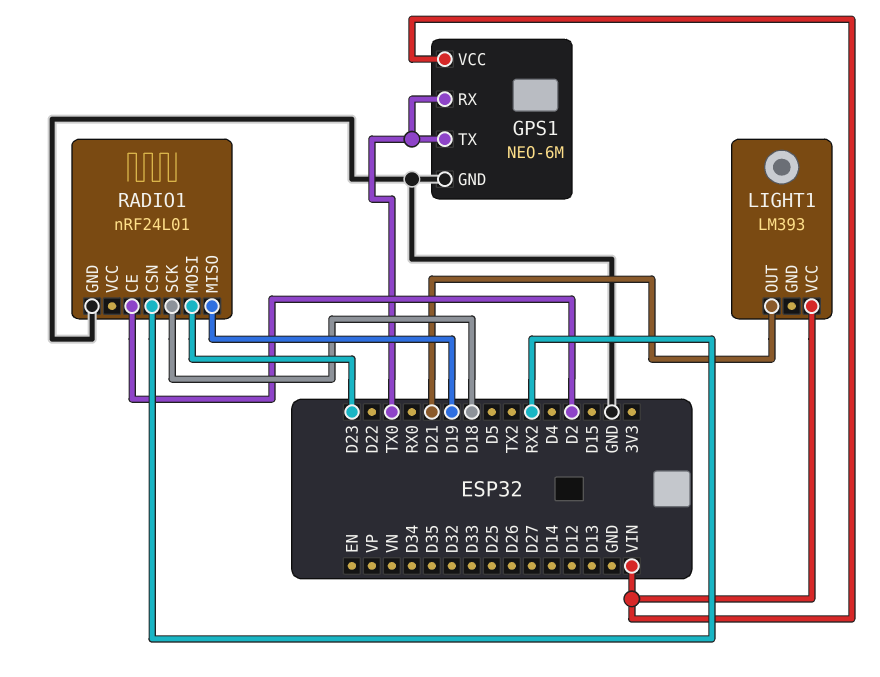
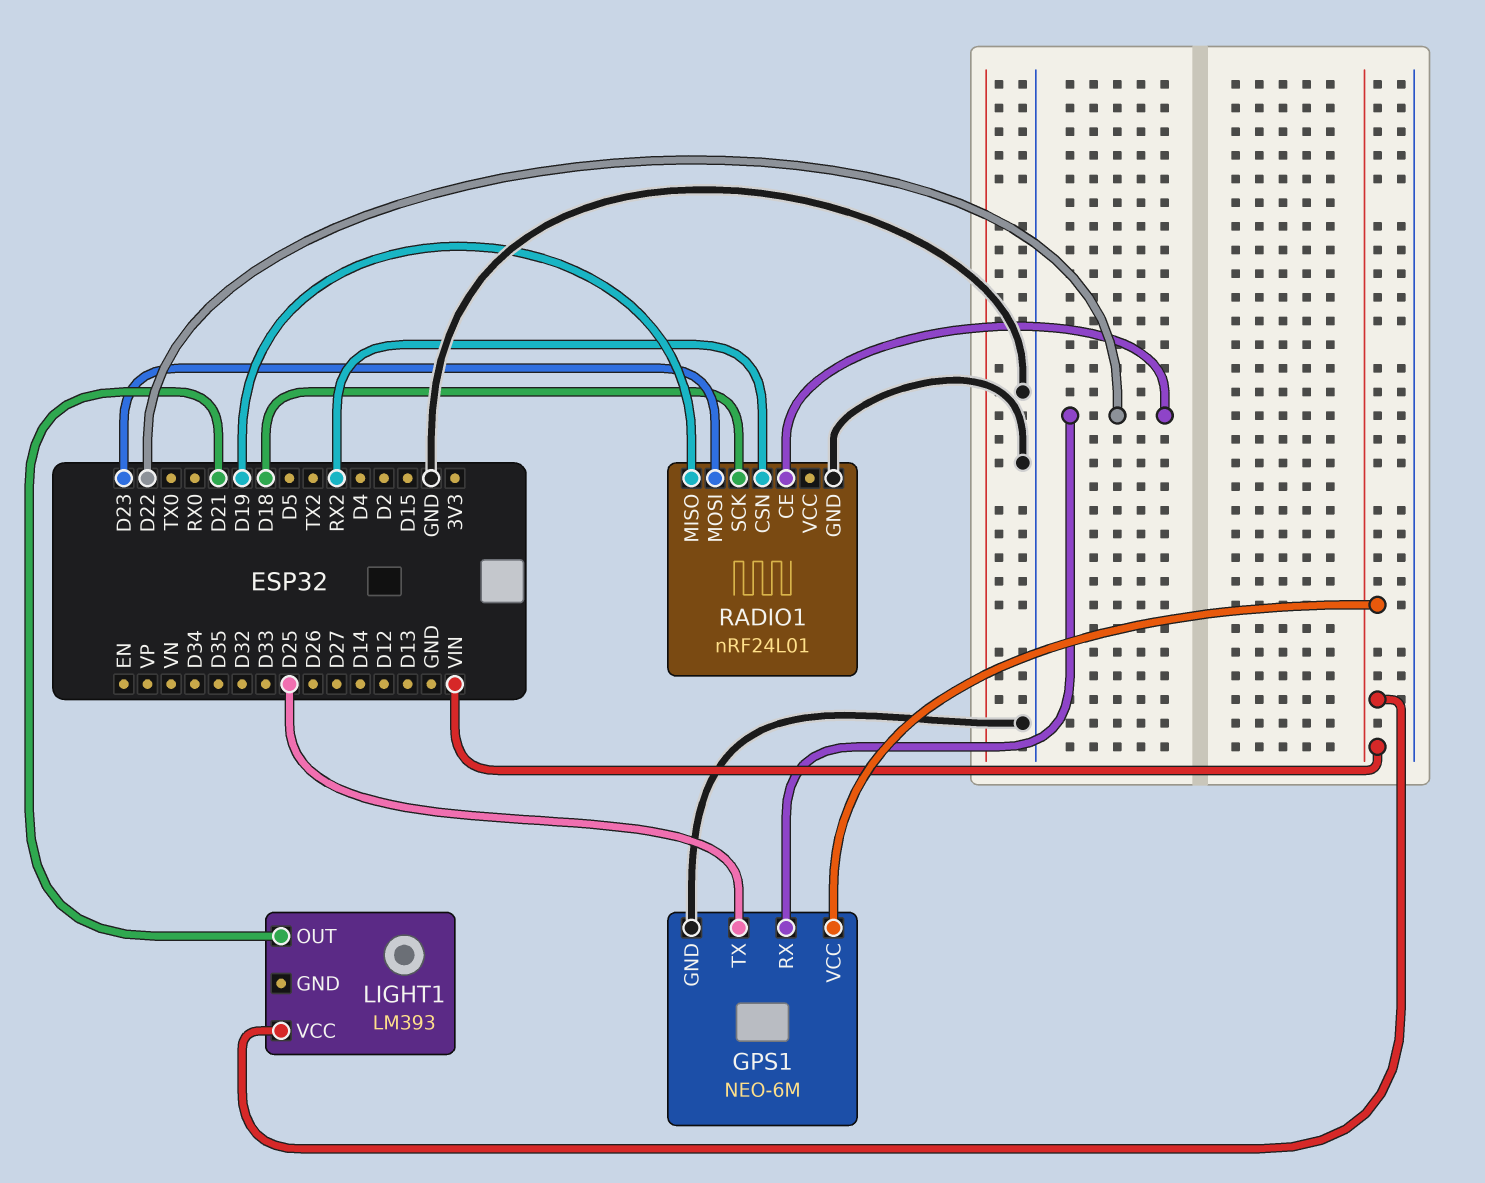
GPS1 pin RX: TX0 -> D22
GPS1 pin TX: TX0 -> D25
RADIO1 pin CE: D2 -> D22

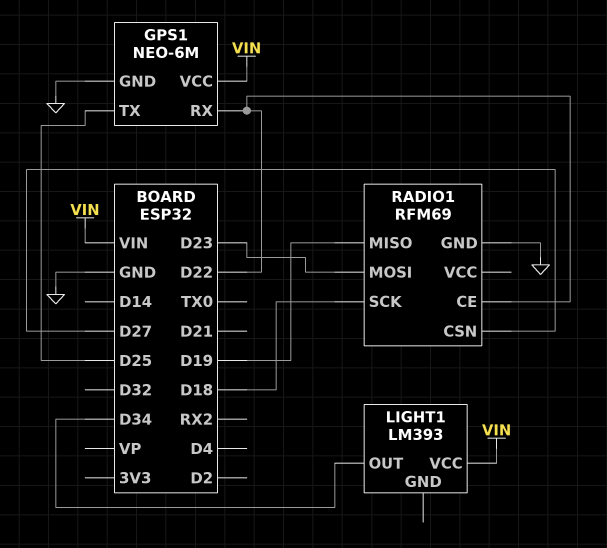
LIGHT1 pin OUT: D21 -> D34
RADIO1: nRF24L01 -> RFM69
RADIO1 pin CSN: RX2 -> D27

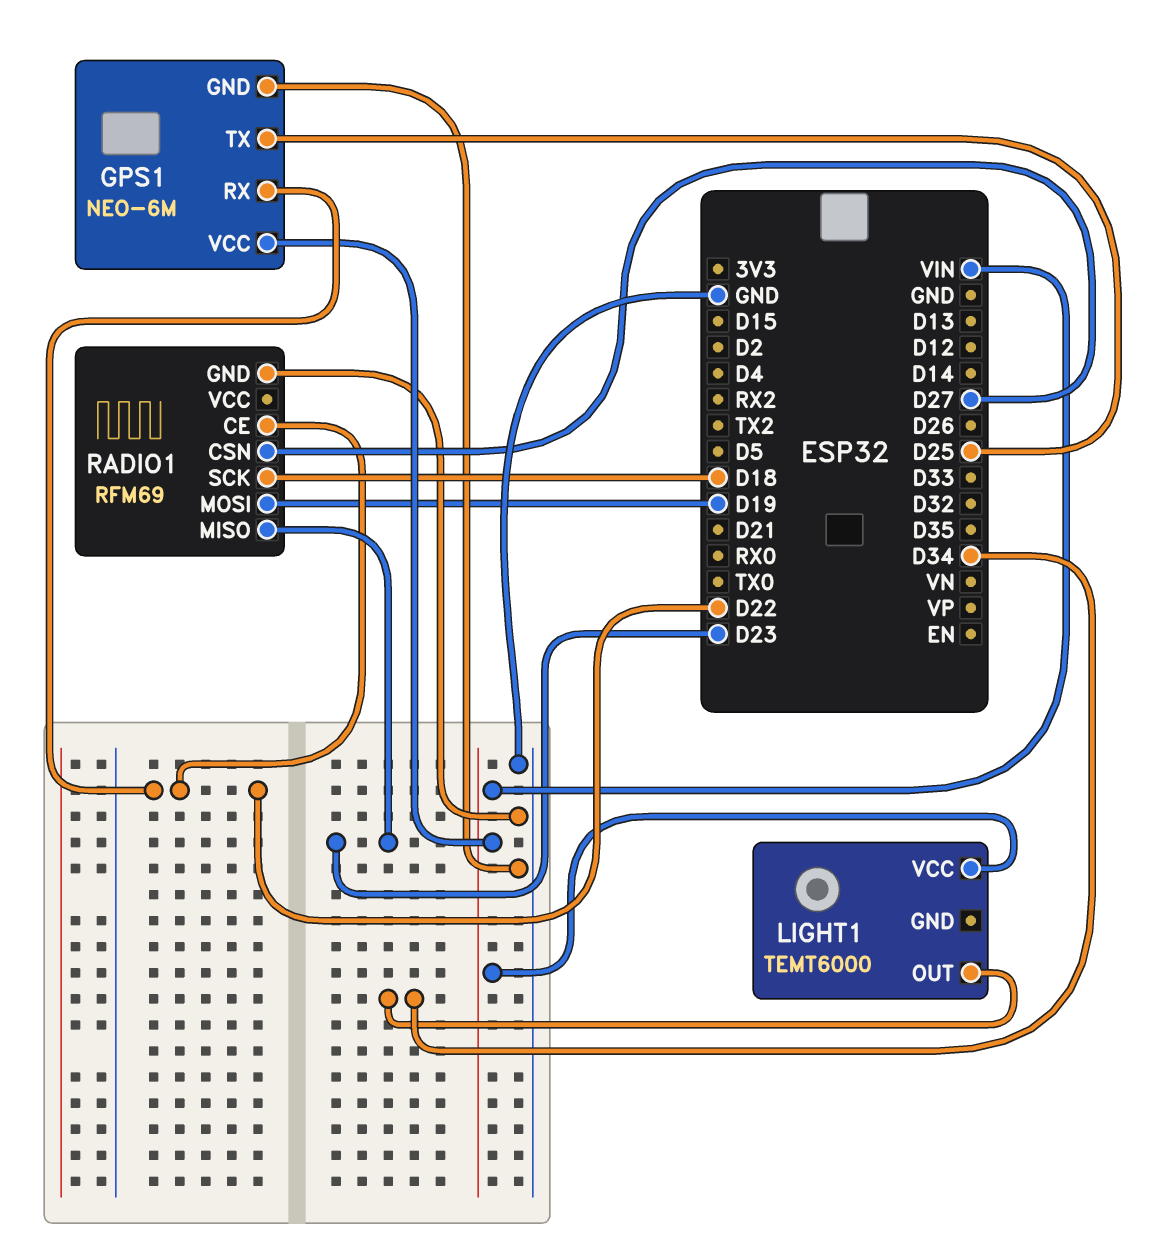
LIGHT1: LM393 -> TEMT6000
RADIO1 pin MISO: D19 -> D23
RADIO1 pin MOSI: D23 -> D19

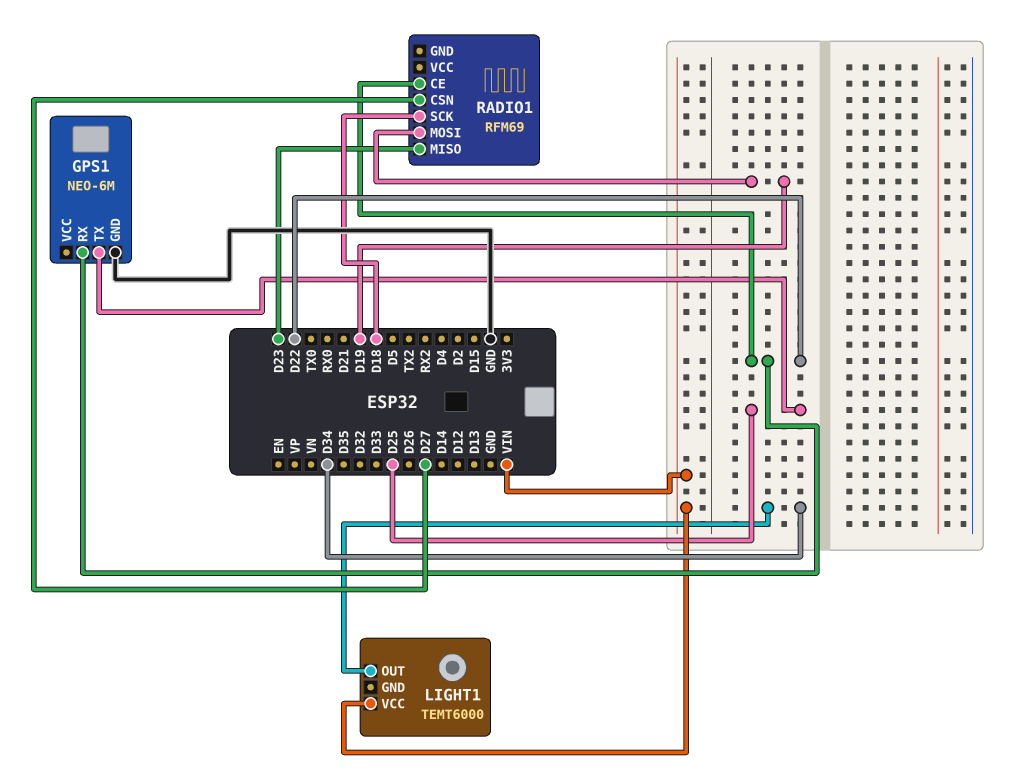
GPS1 pin VCC: VIN -> none
RADIO1 pin GND: GND -> none

